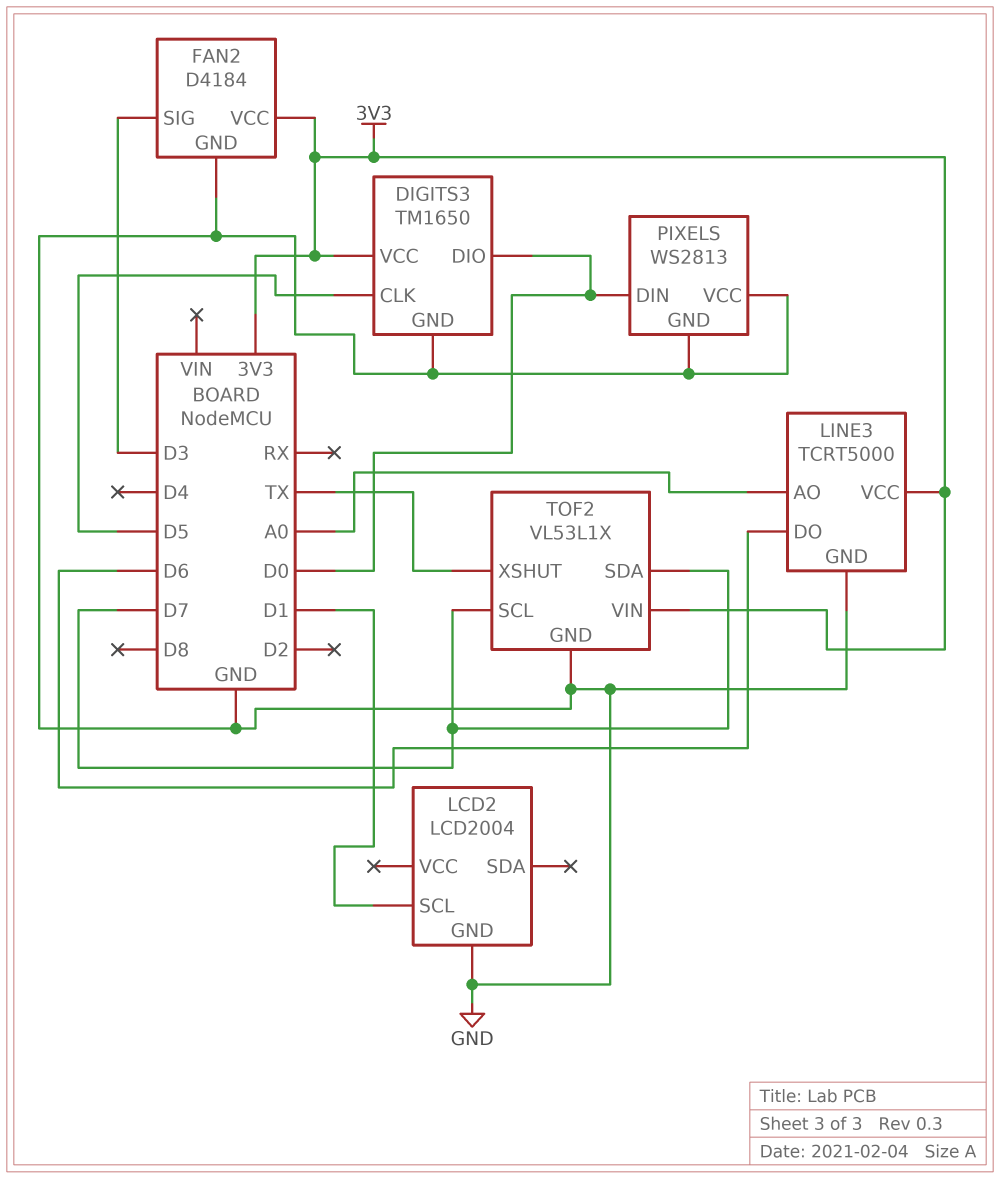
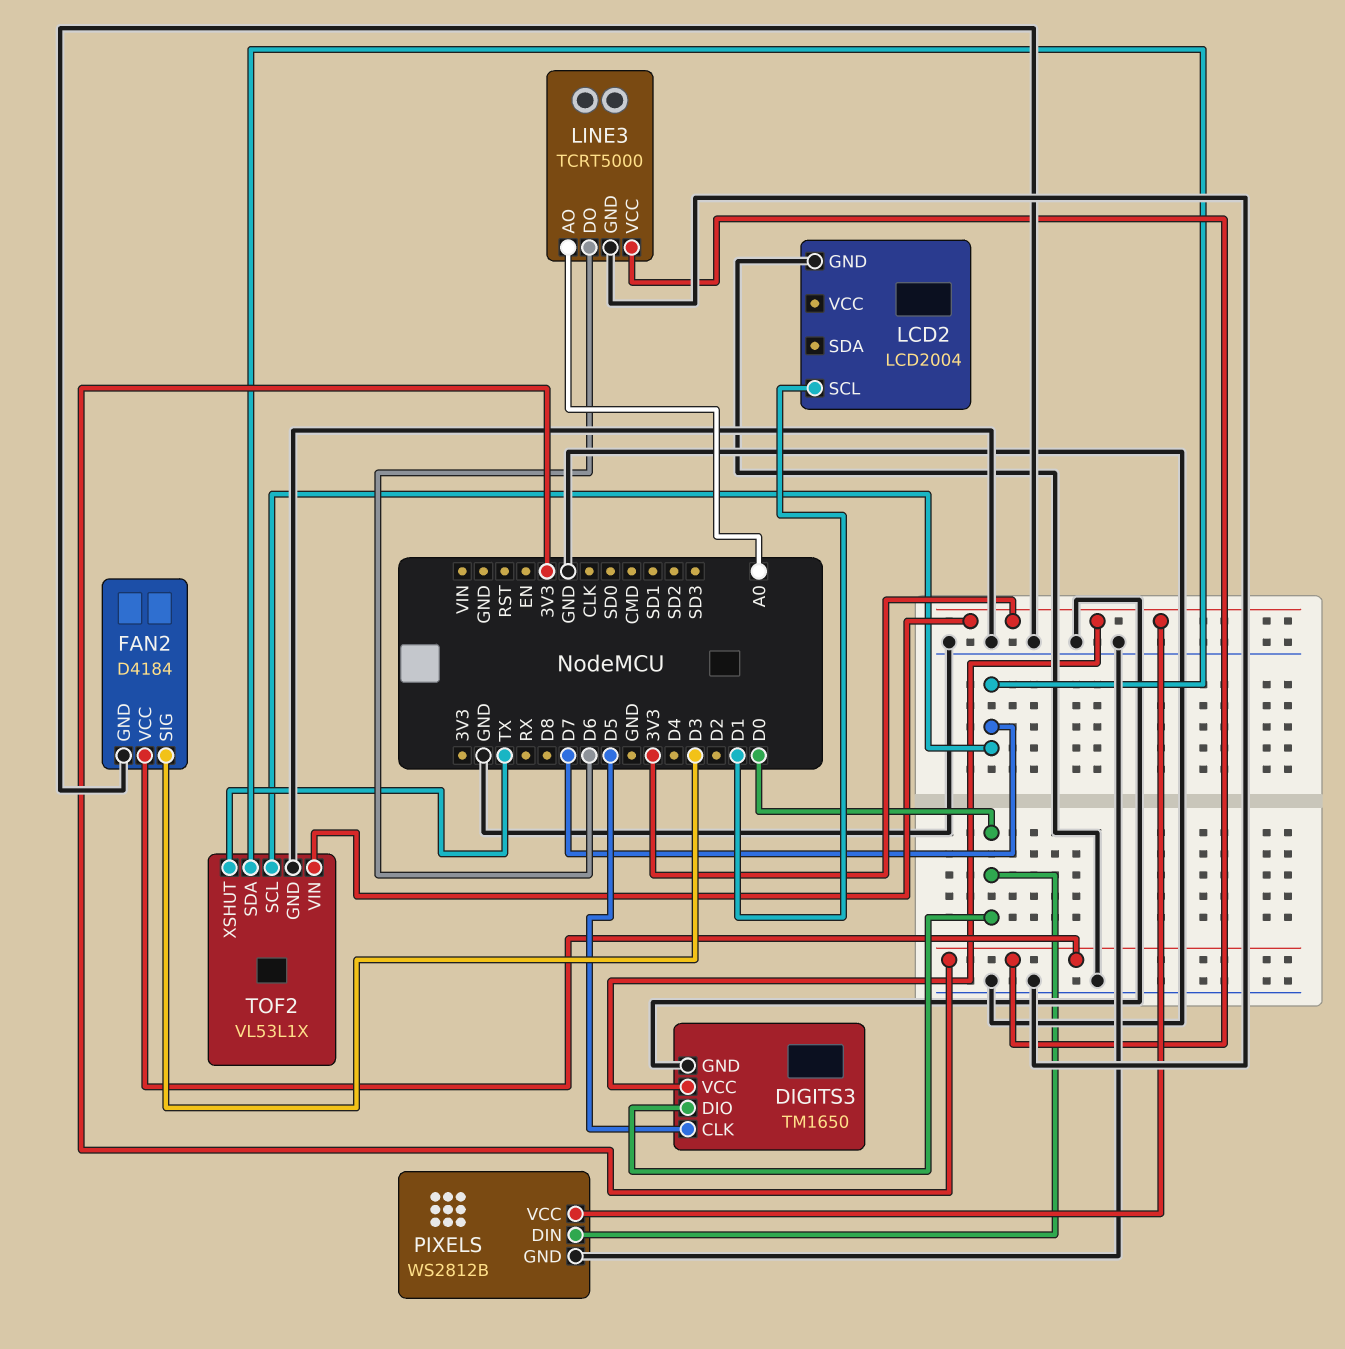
PIXELS: WS2813 -> WS2812B
PIXELS pin VCC: GND -> 3V3

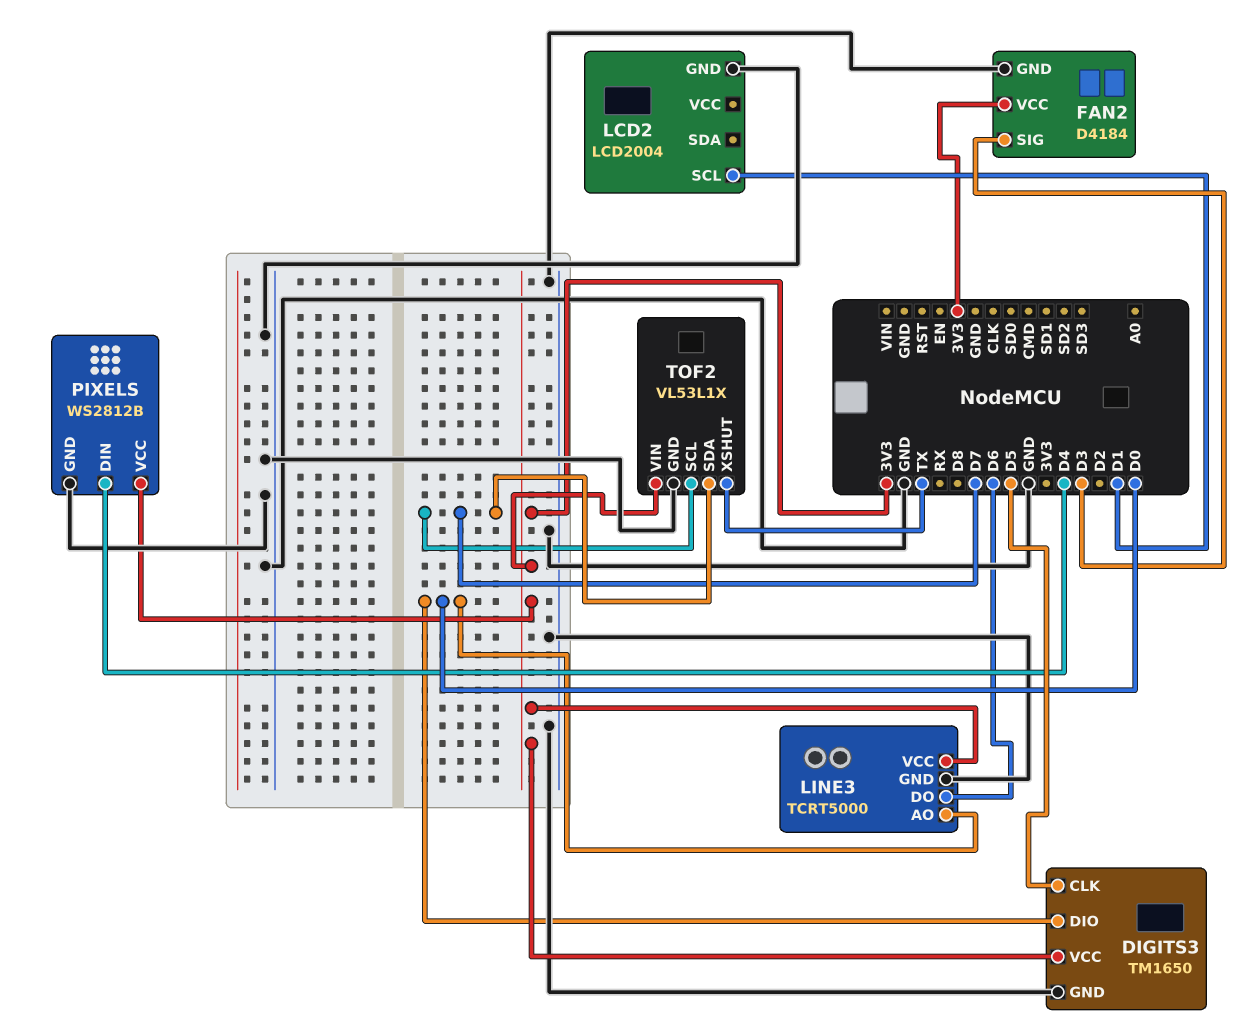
LINE3 pin AO: A0 -> D0
PIXELS pin DIN: D0 -> D4

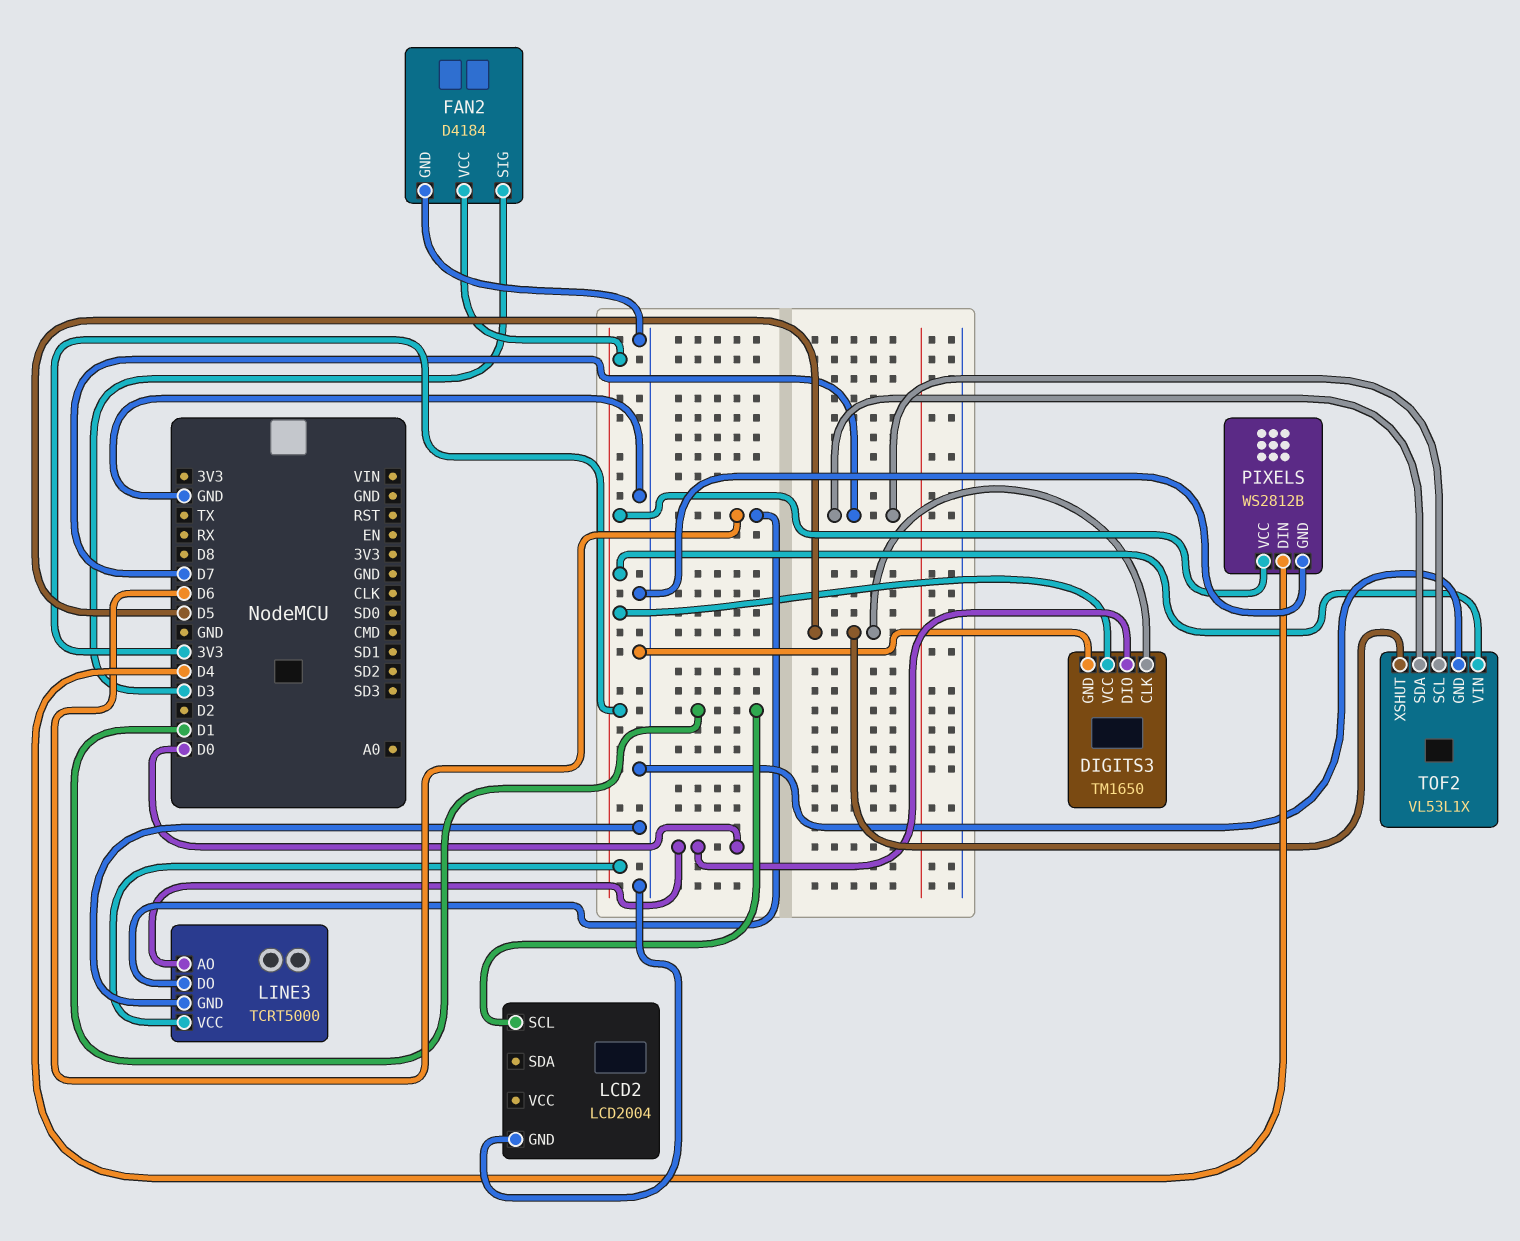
TOF2 pin XSHUT: TX -> D5

